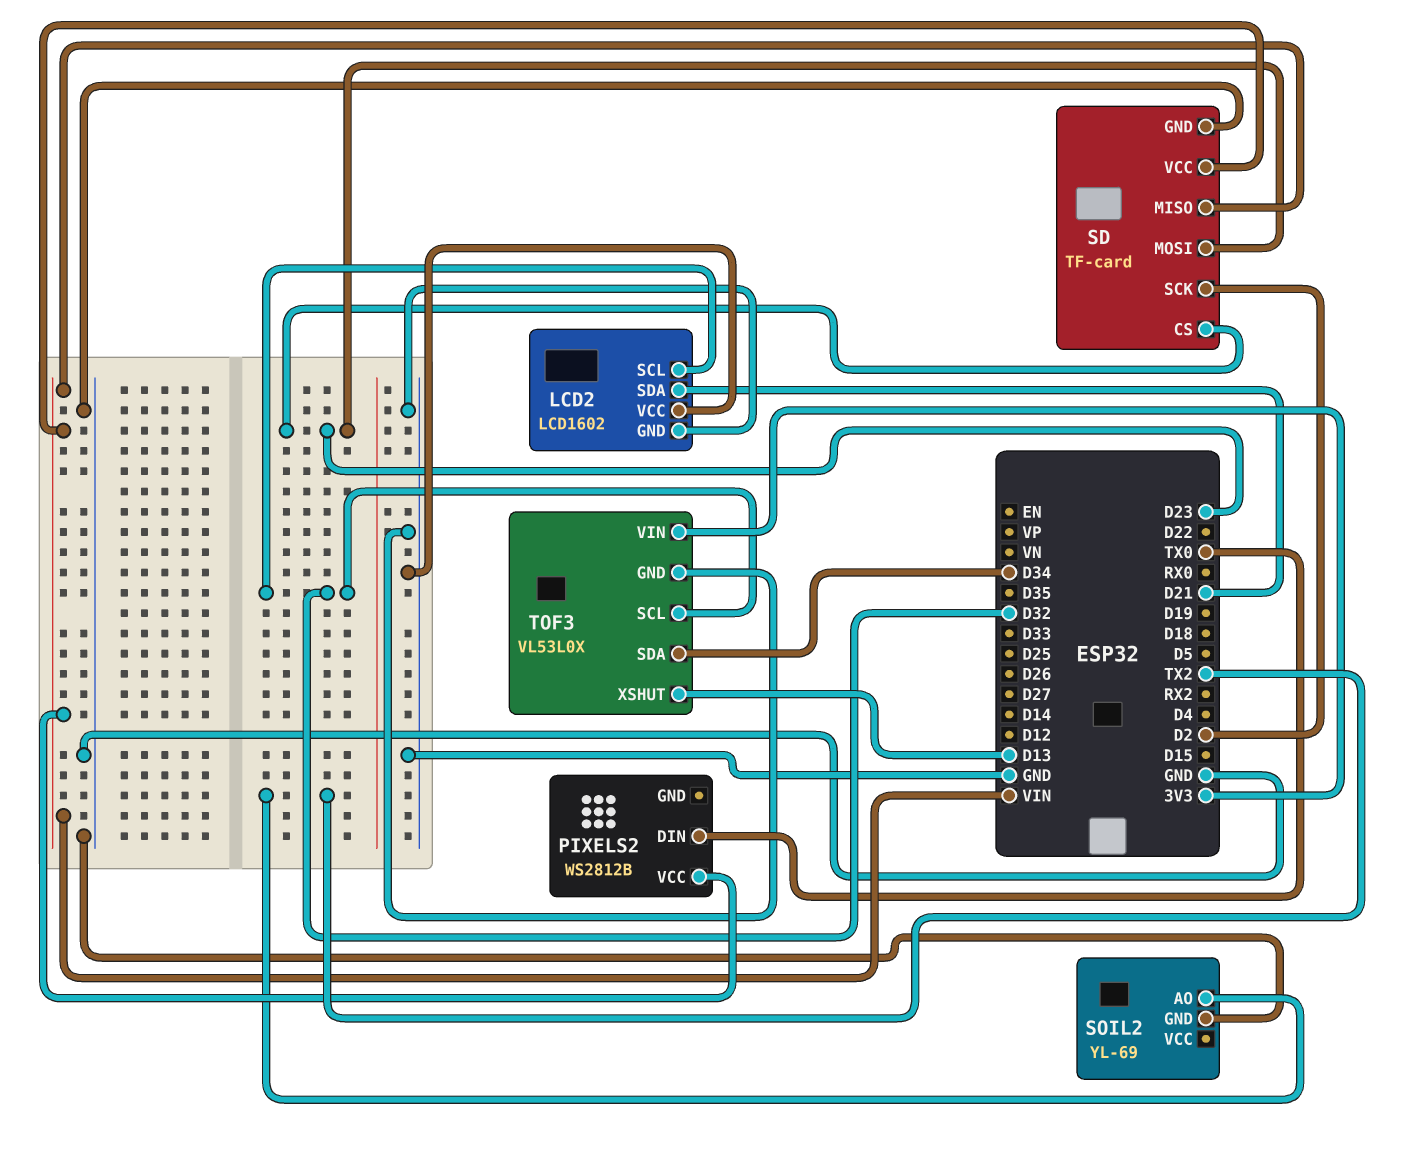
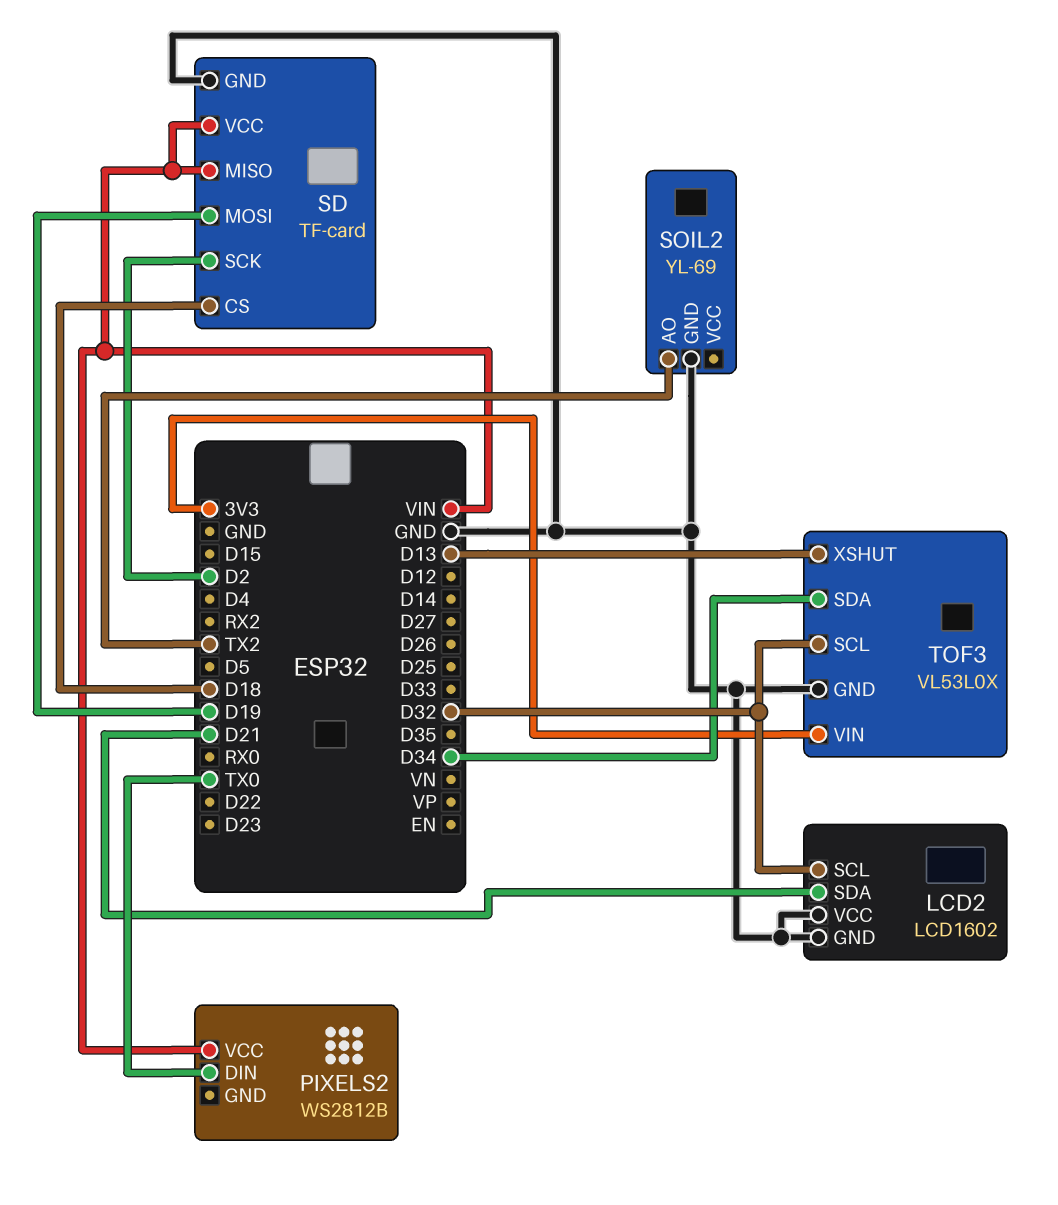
SD pin CS: D23 -> D18
SD pin MOSI: D23 -> D19

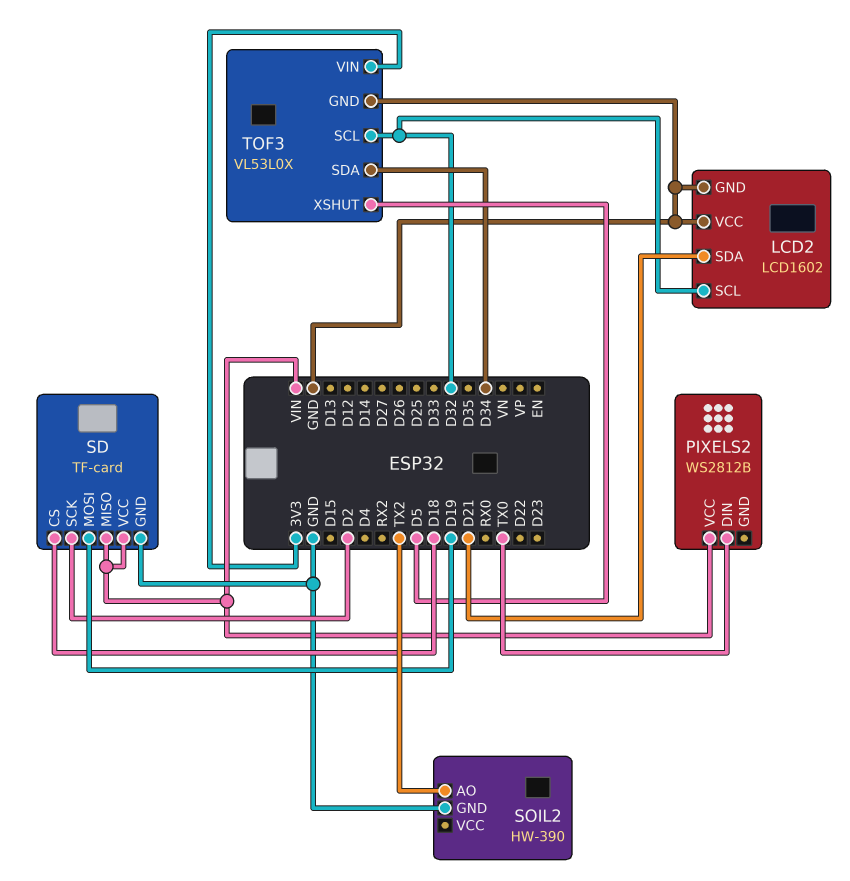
SOIL2: YL-69 -> HW-390
TOF3 pin XSHUT: D13 -> D5

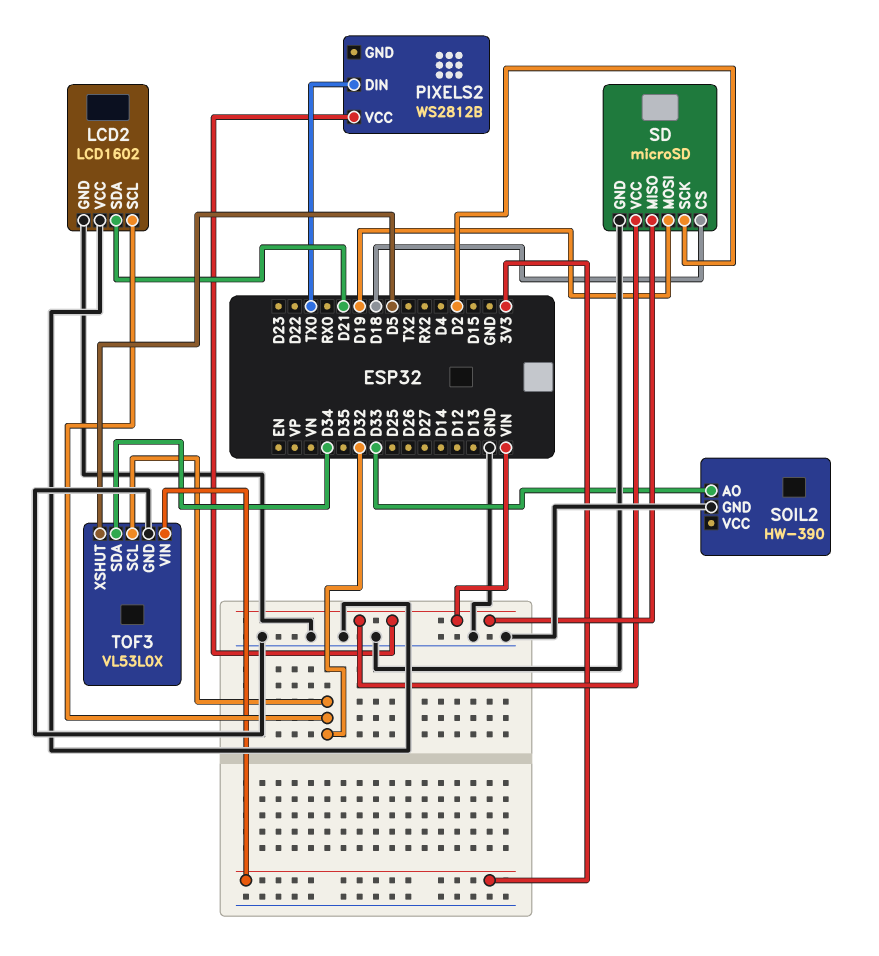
SD: TF-card -> microSD
SOIL2 pin AO: TX2 -> D33

